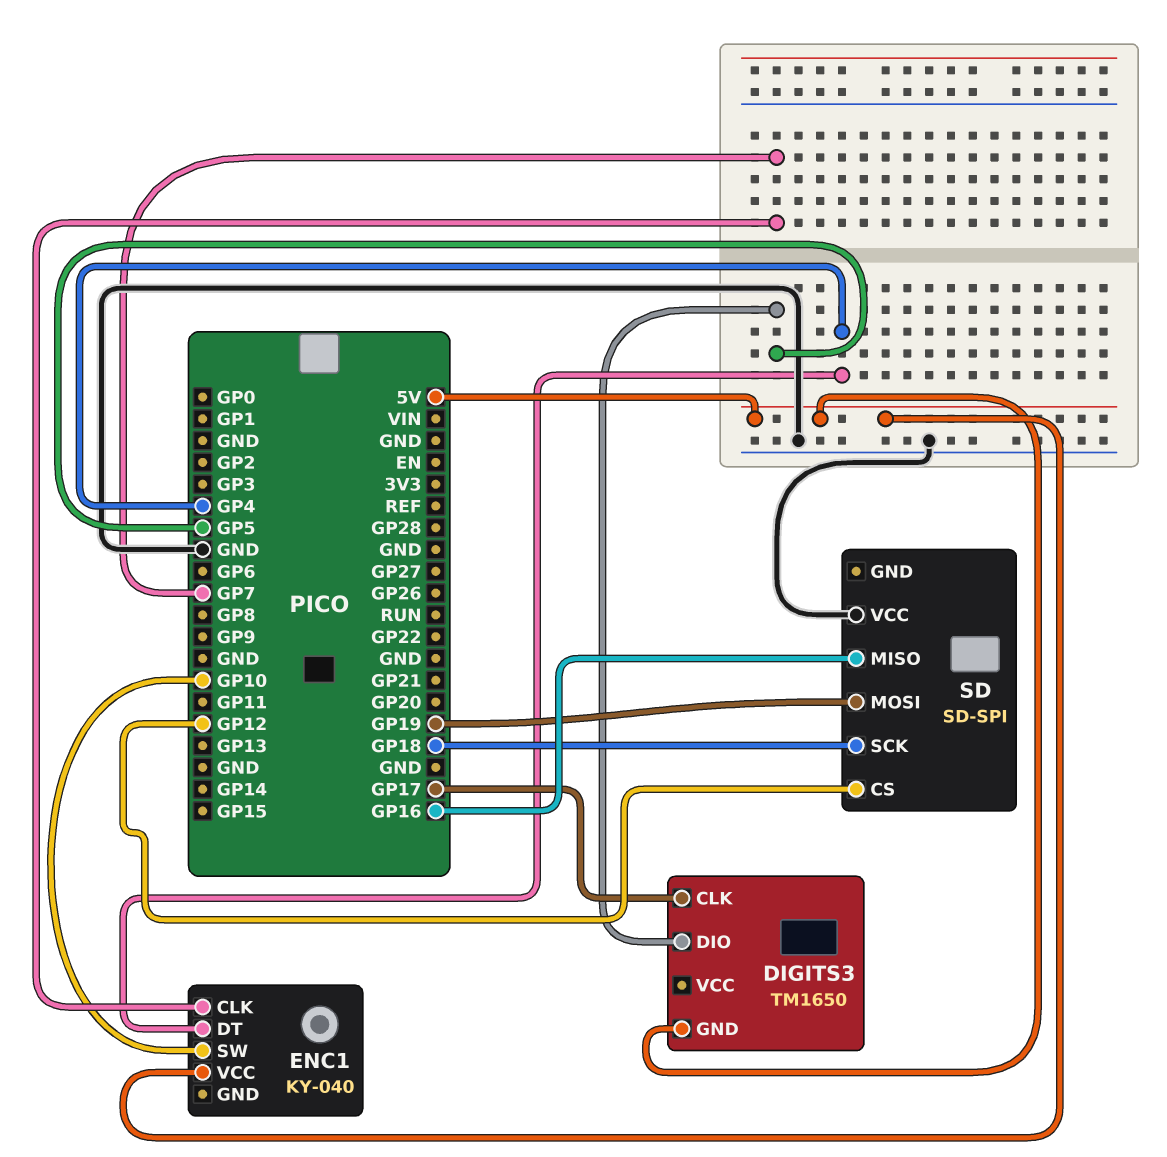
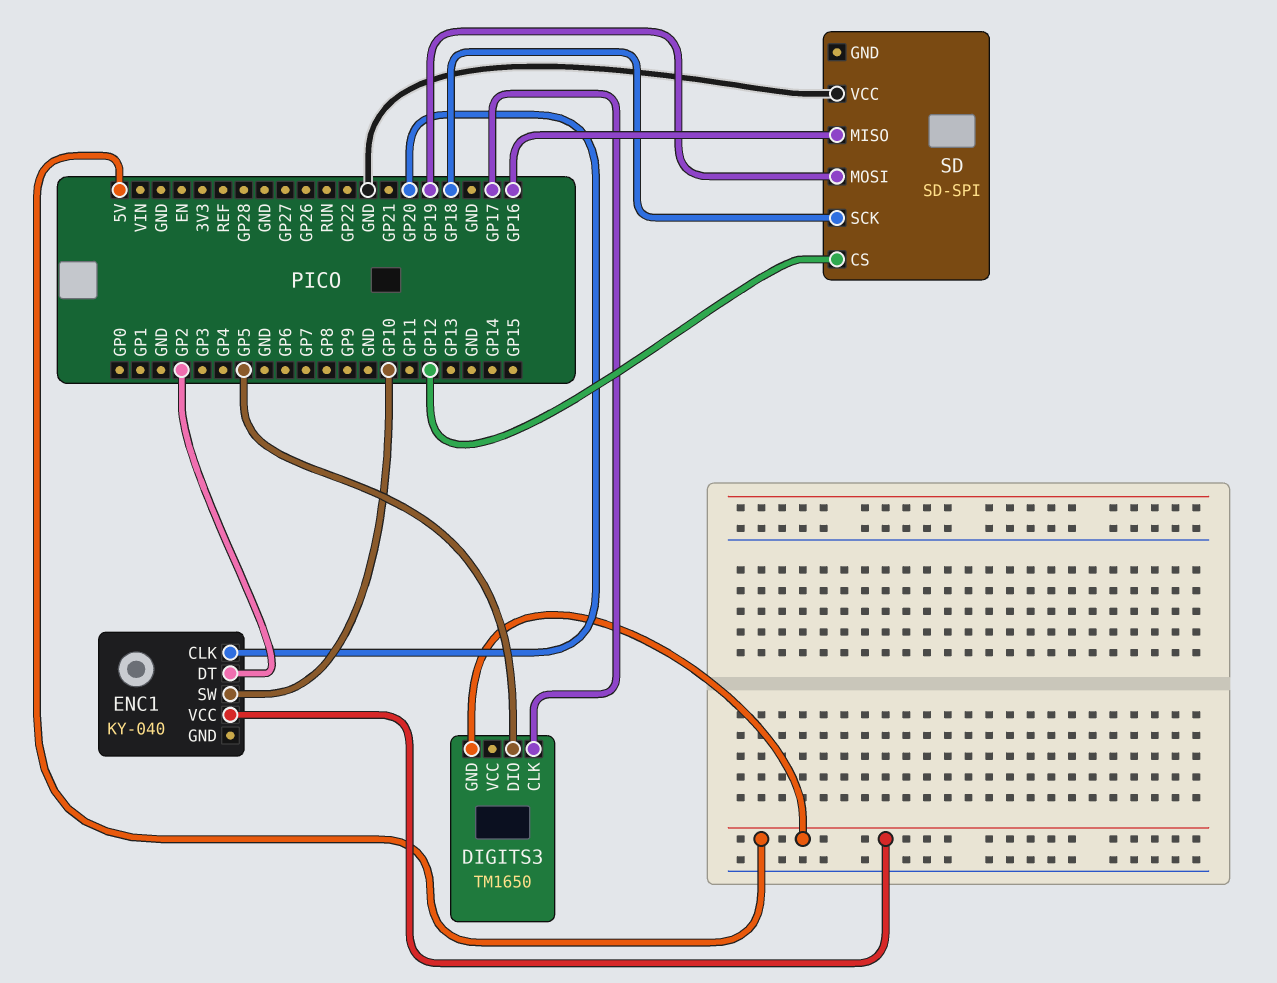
ENC1 pin CLK: GP7 -> GP20
ENC1 pin DT: GP4 -> GP2

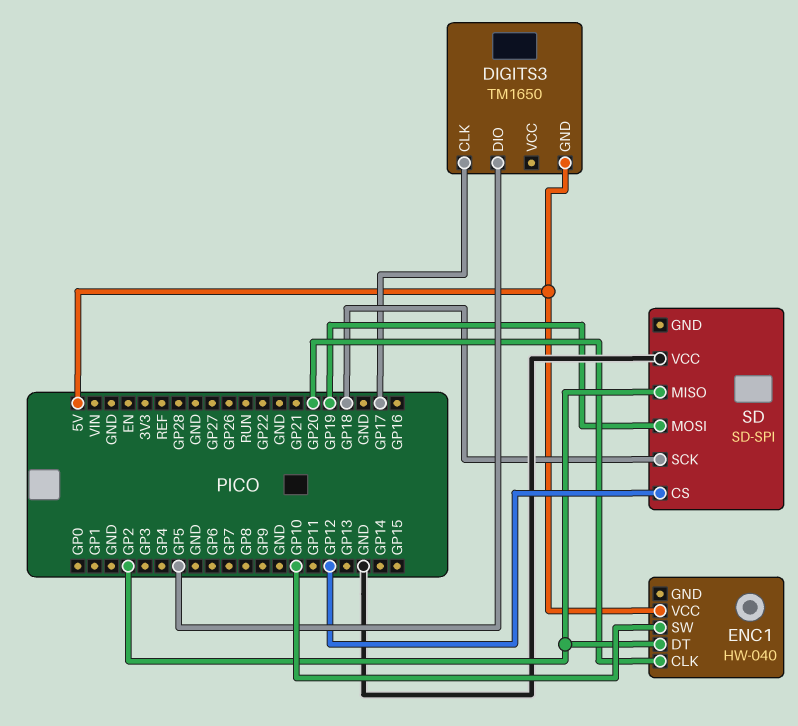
ENC1: KY-040 -> HW-040
SD pin MISO: GP16 -> GP2

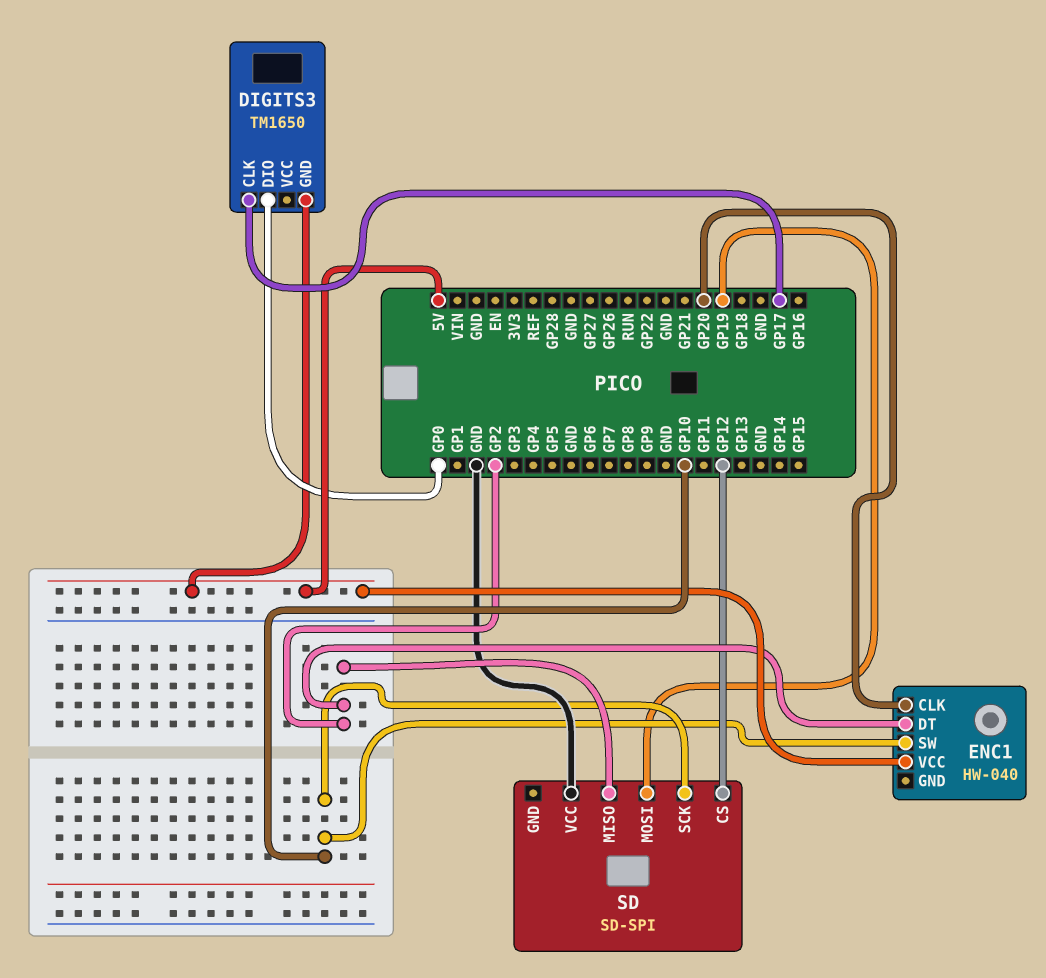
DIGITS3 pin DIO: GP5 -> GP0
SD pin SCK: GP18 -> GP10

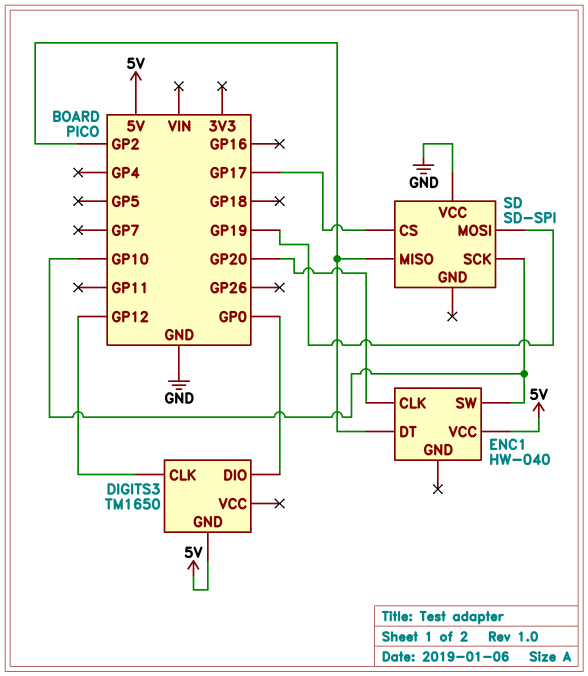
DIGITS3 pin CLK: GP17 -> GP12
SD pin CS: GP12 -> GP17

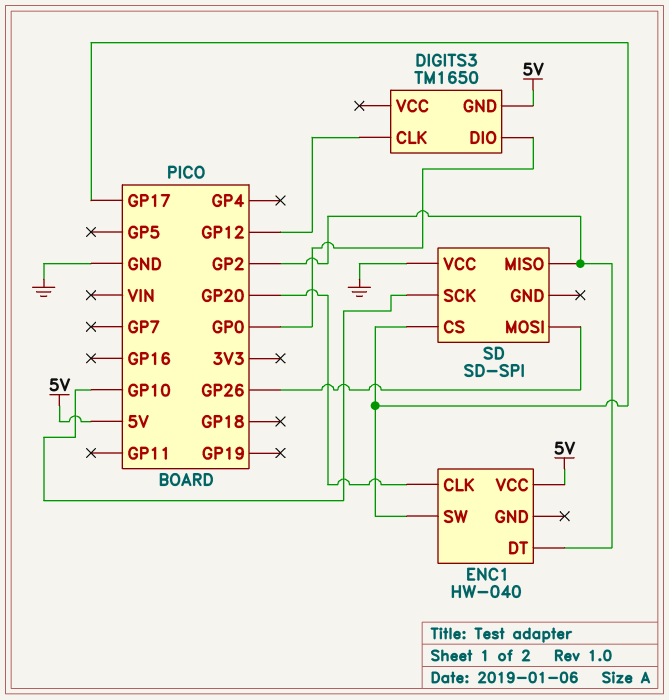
ENC1 pin SW: GP10 -> GP17
SD pin MOSI: GP19 -> GP26

